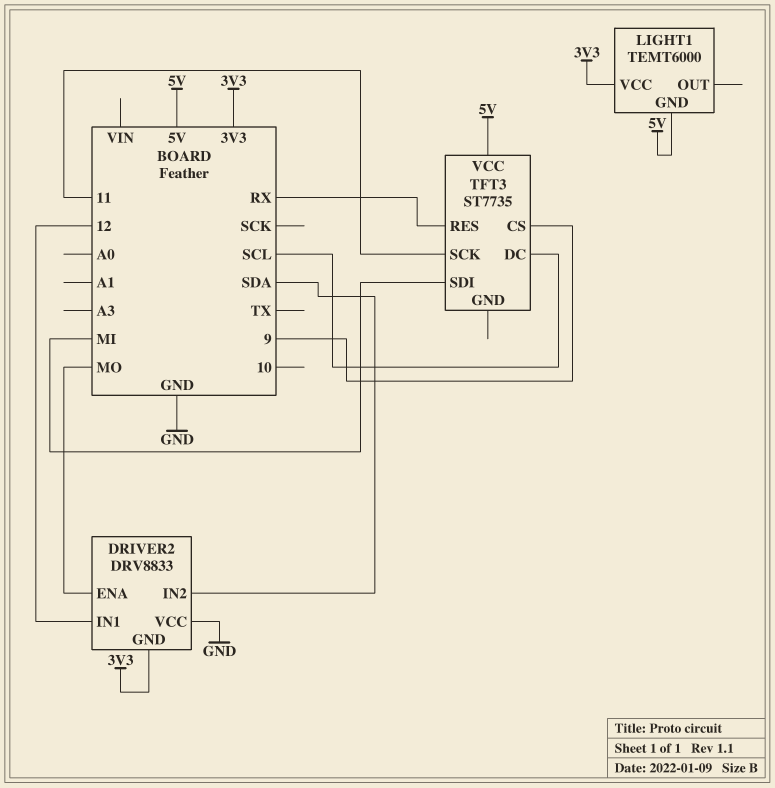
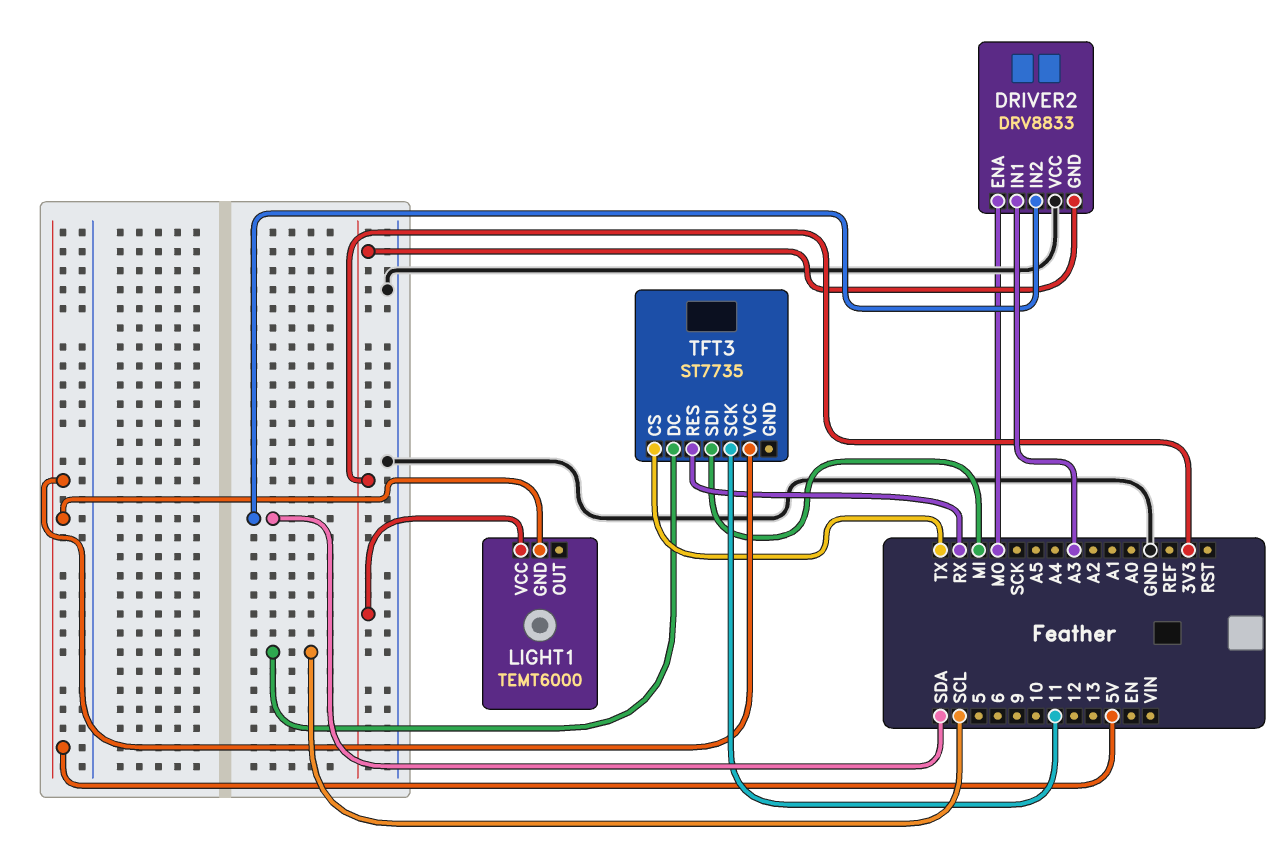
DRIVER2 pin IN1: 12 -> A3
TFT3 pin CS: 9 -> TX

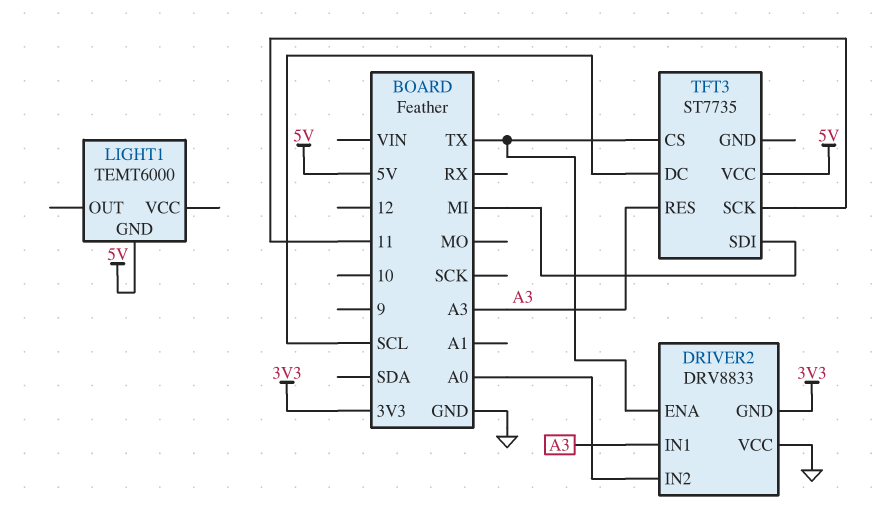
DRIVER2 pin ENA: MO -> TX
DRIVER2 pin IN2: SDA -> A0
LIGHT1 pin VCC: 3V3 -> none
TFT3 pin RES: RX -> A3

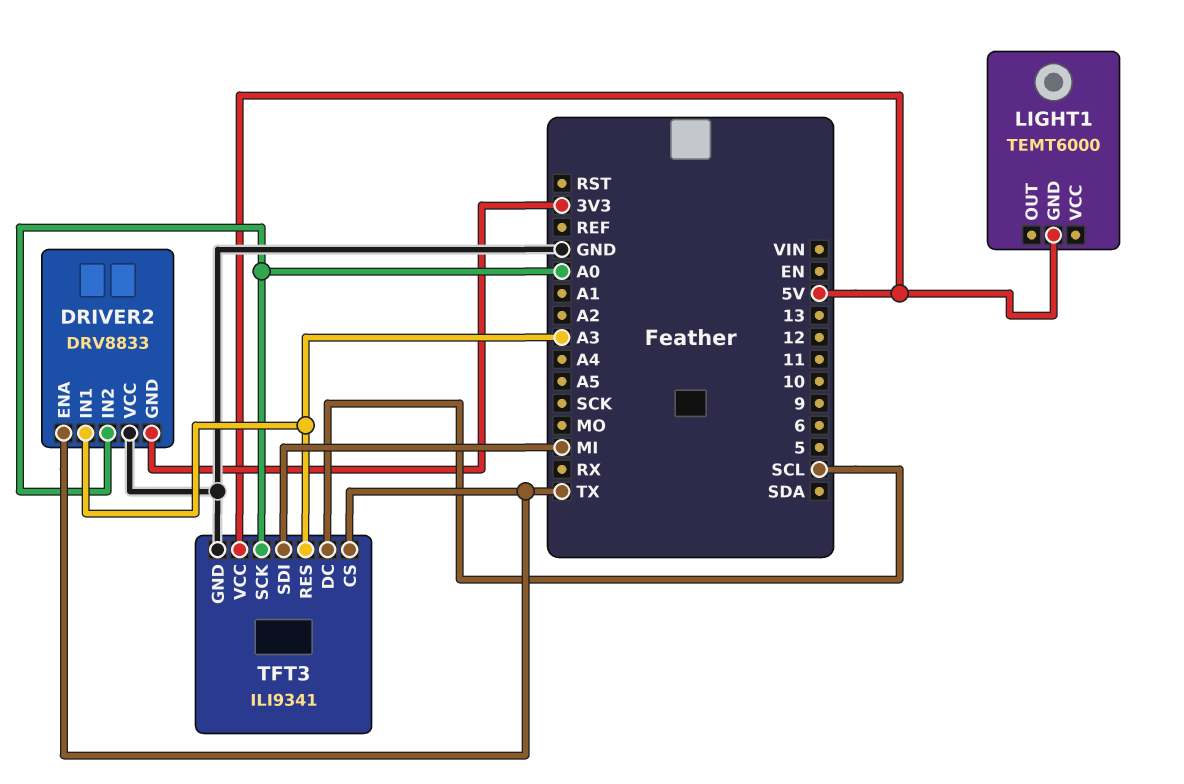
TFT3: ST7735 -> ILI9341
TFT3 pin GND: none -> GND
TFT3 pin SCK: 11 -> A0

